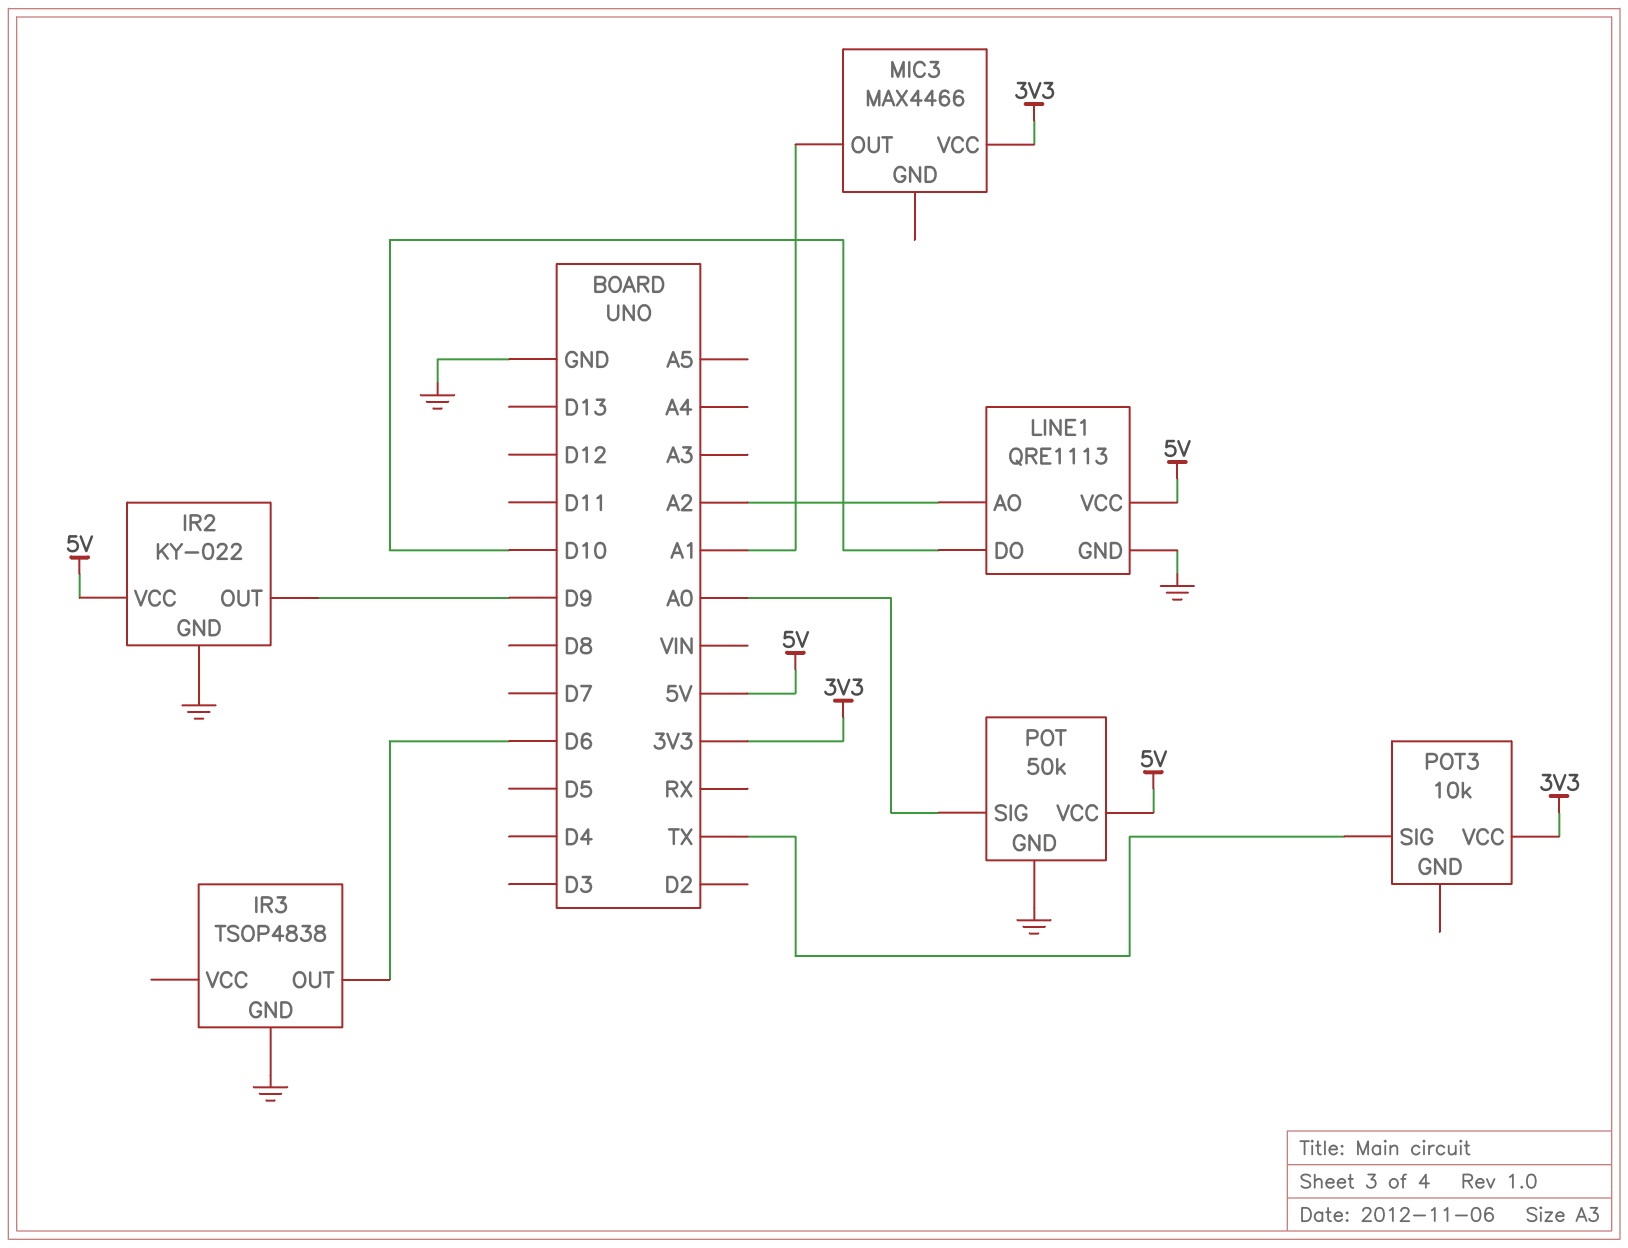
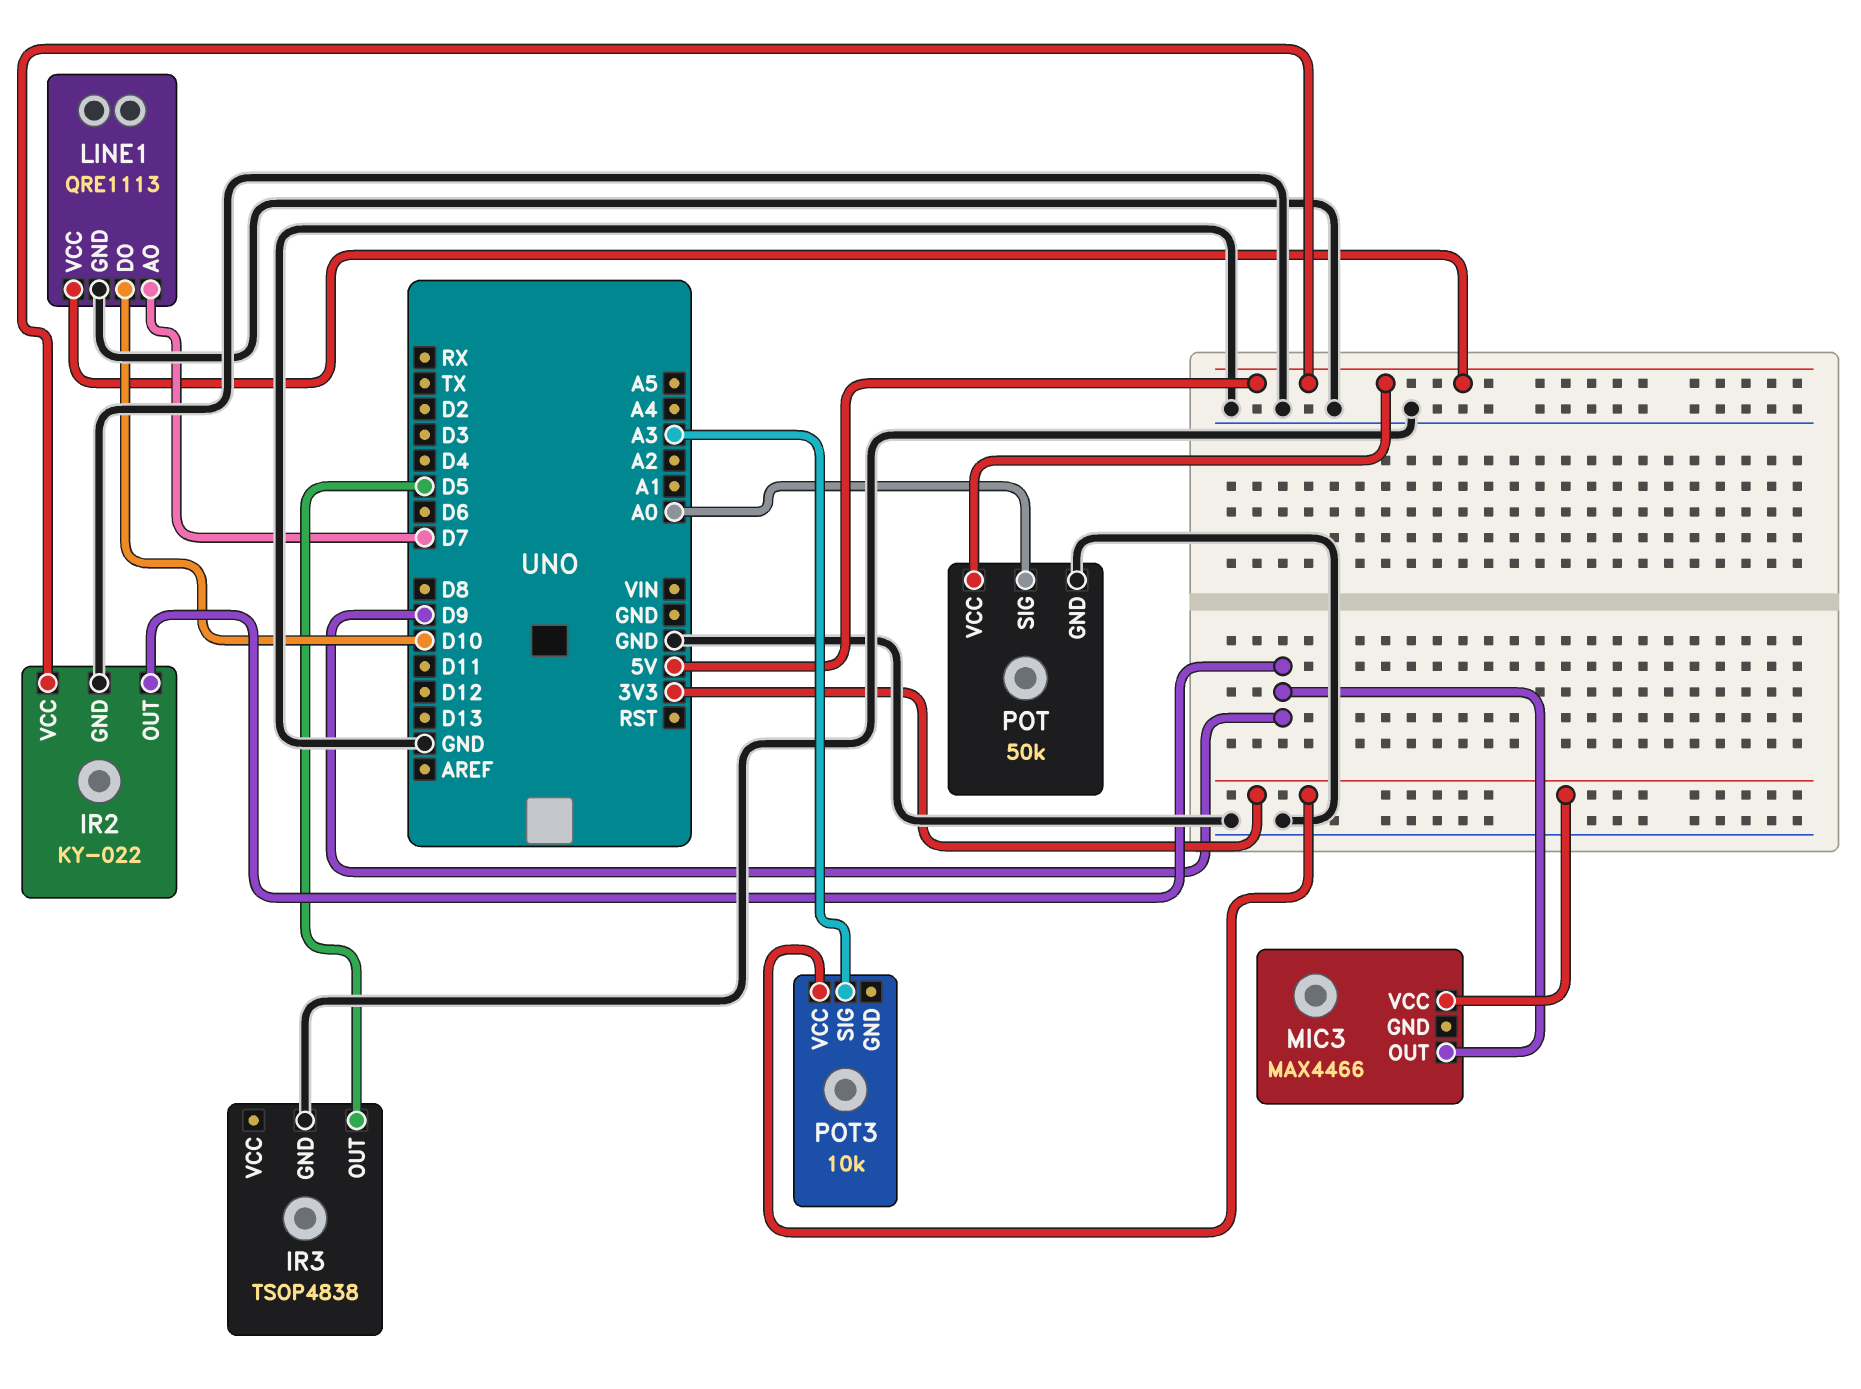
IR3 pin OUT: D6 -> D5
LINE1 pin AO: A2 -> D7
MIC3 pin OUT: A1 -> D9
POT3 pin SIG: TX -> A3

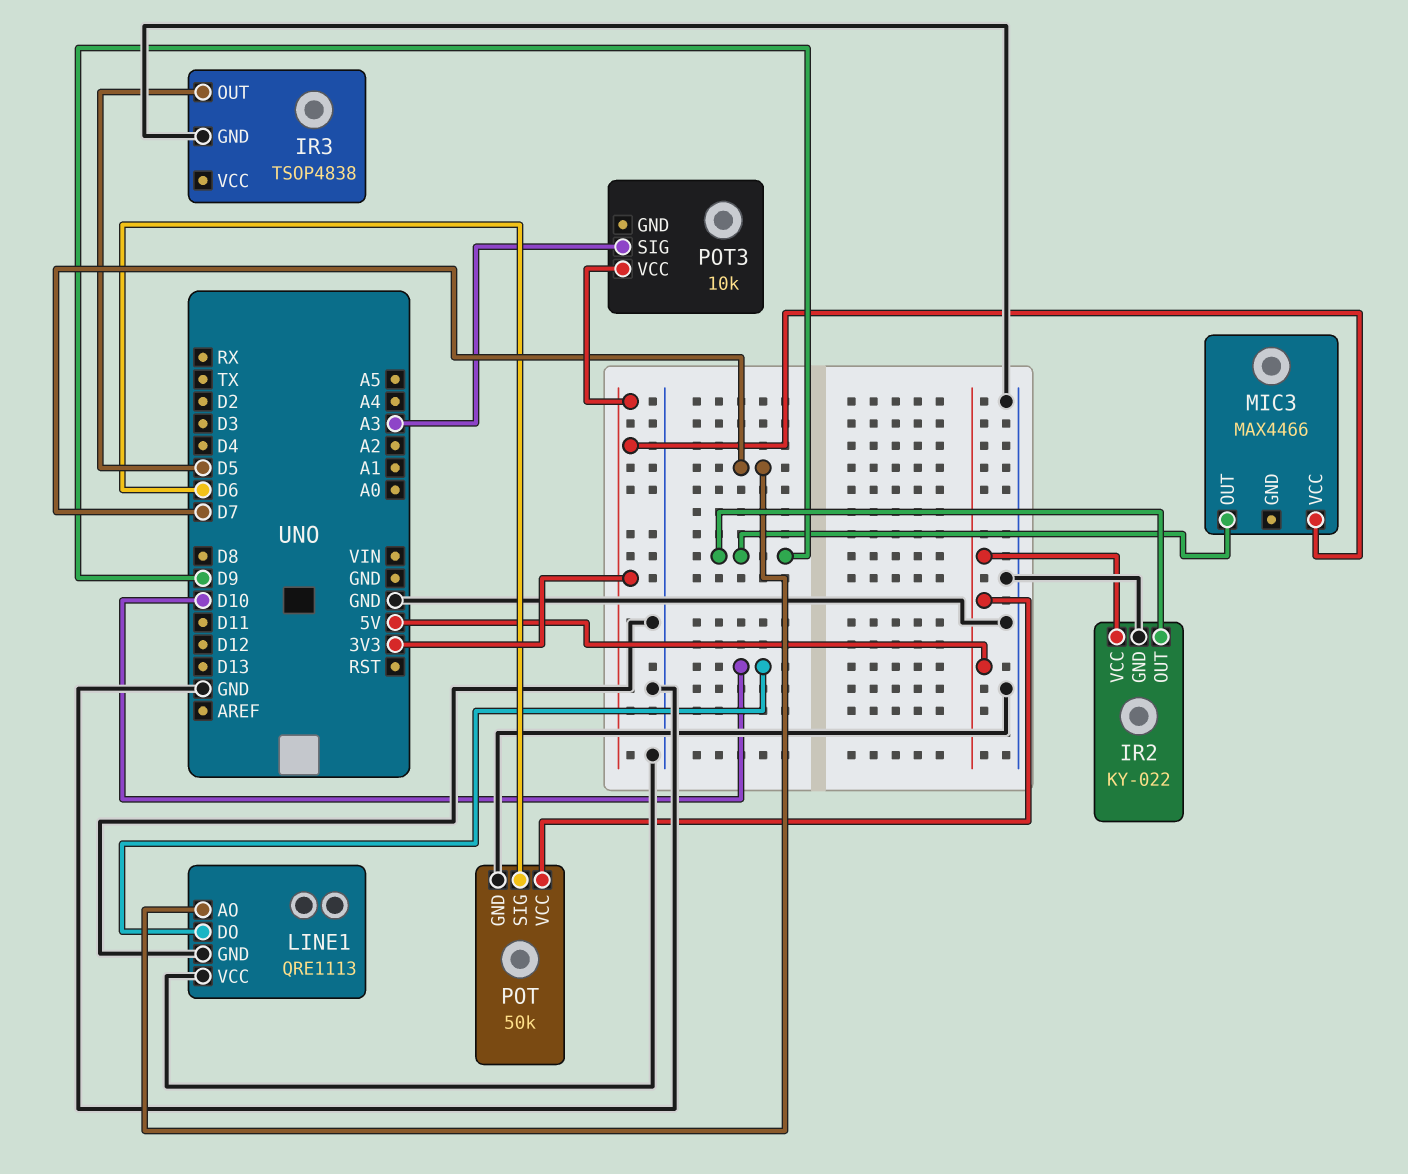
LINE1 pin VCC: 5V -> GND
POT pin SIG: A0 -> D6

